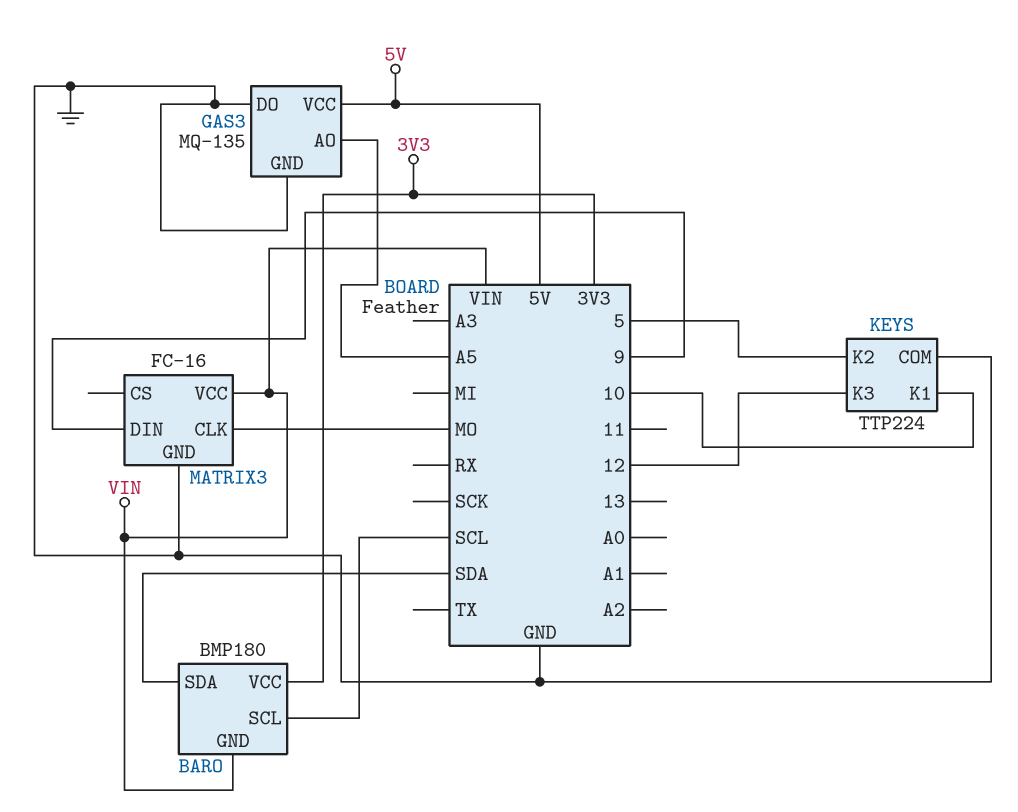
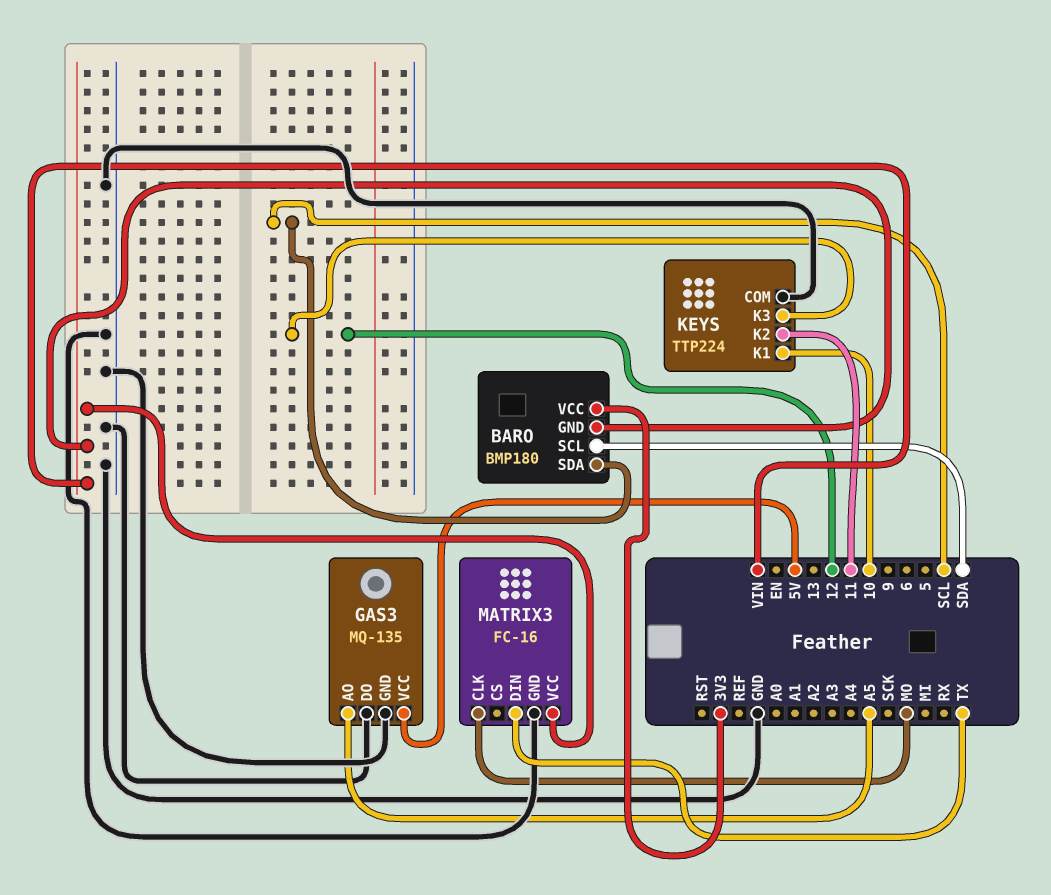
BARO pin SCL: SCL -> SDA
BARO pin SDA: SDA -> SCL
KEYS pin K2: 5 -> 11
MATRIX3 pin DIN: 9 -> TX

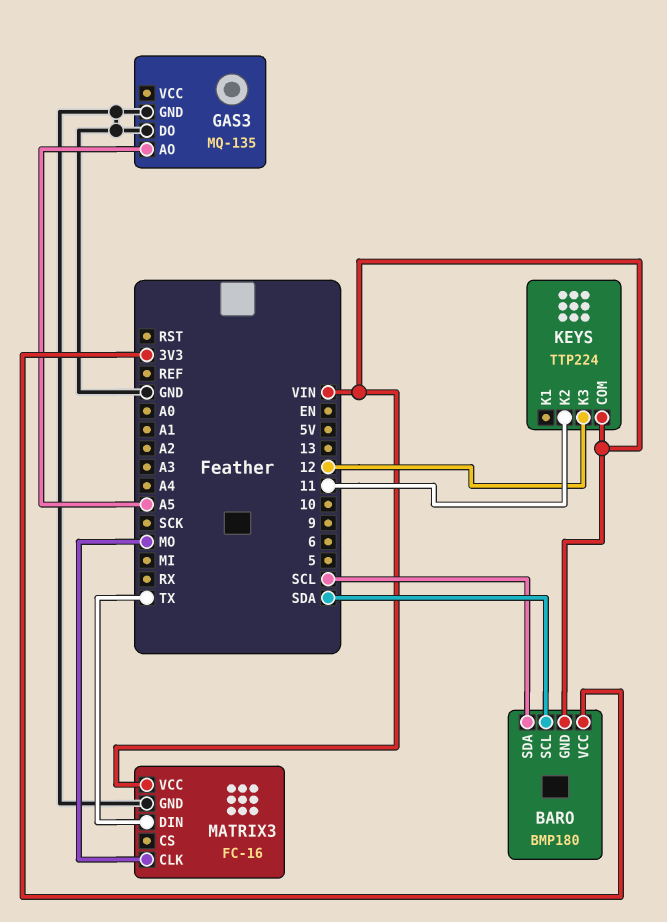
GAS3 pin VCC: 5V -> none
KEYS pin COM: GND -> VIN
KEYS pin K1: 10 -> none

